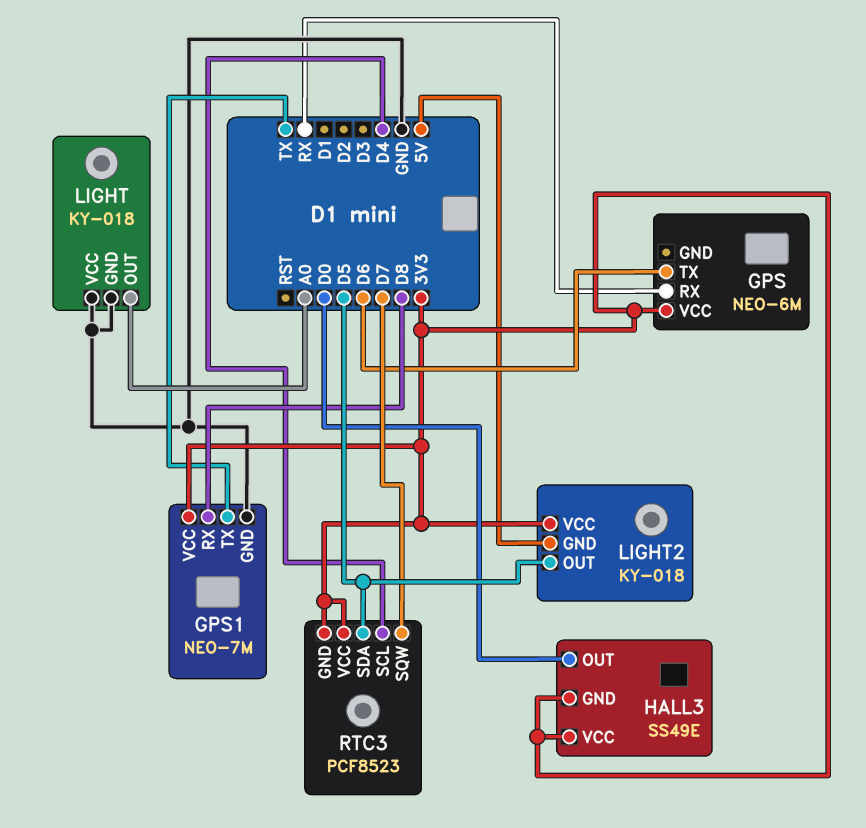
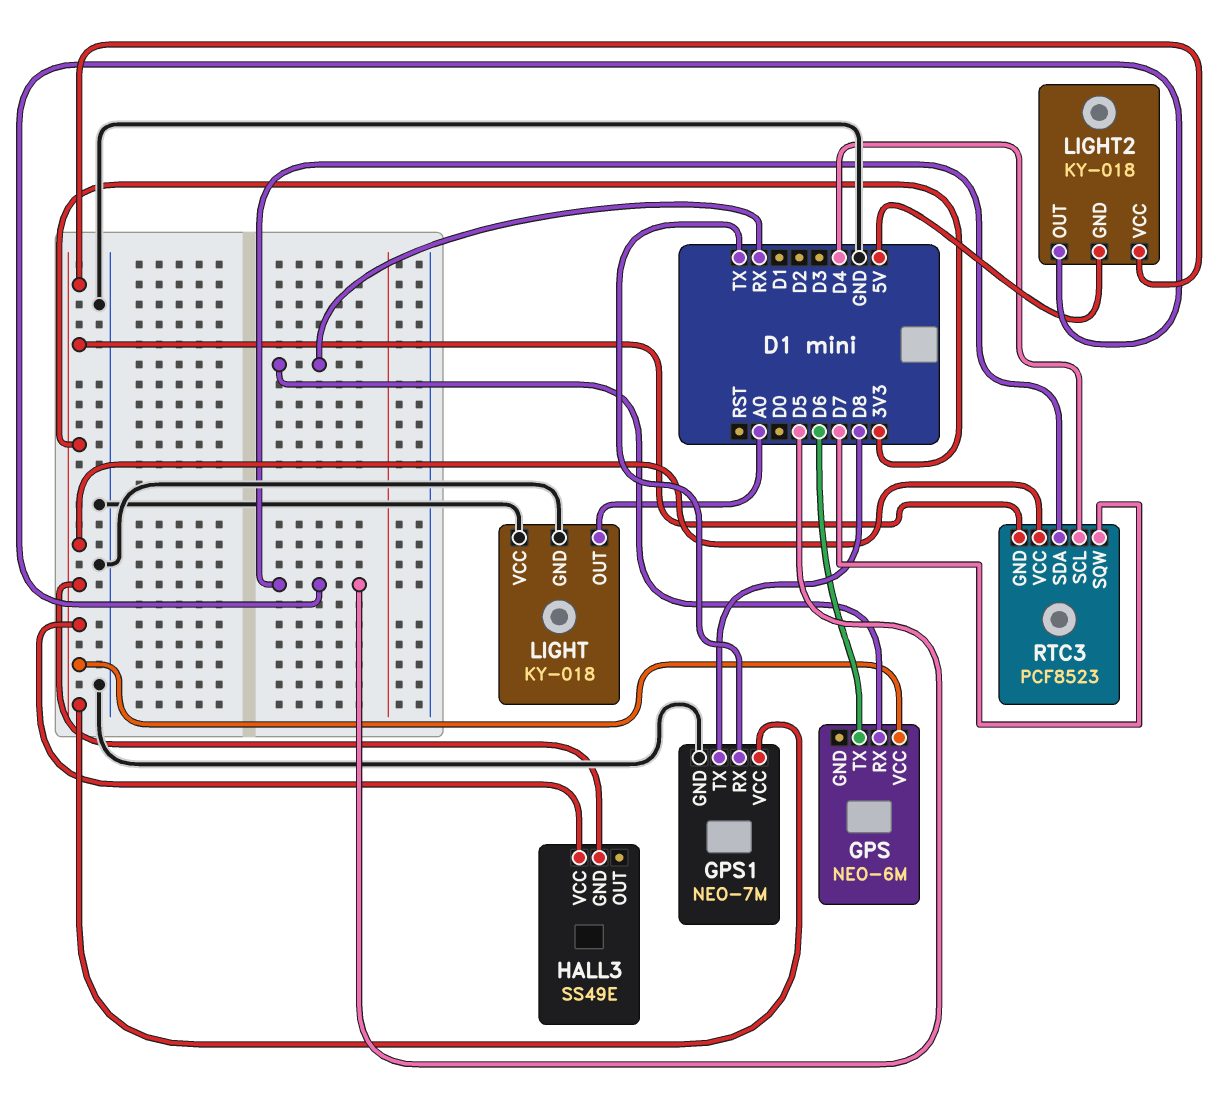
GPS1 pin RX: D8 -> TX
GPS1 pin TX: TX -> D8
HALL3 pin OUT: D0 -> none

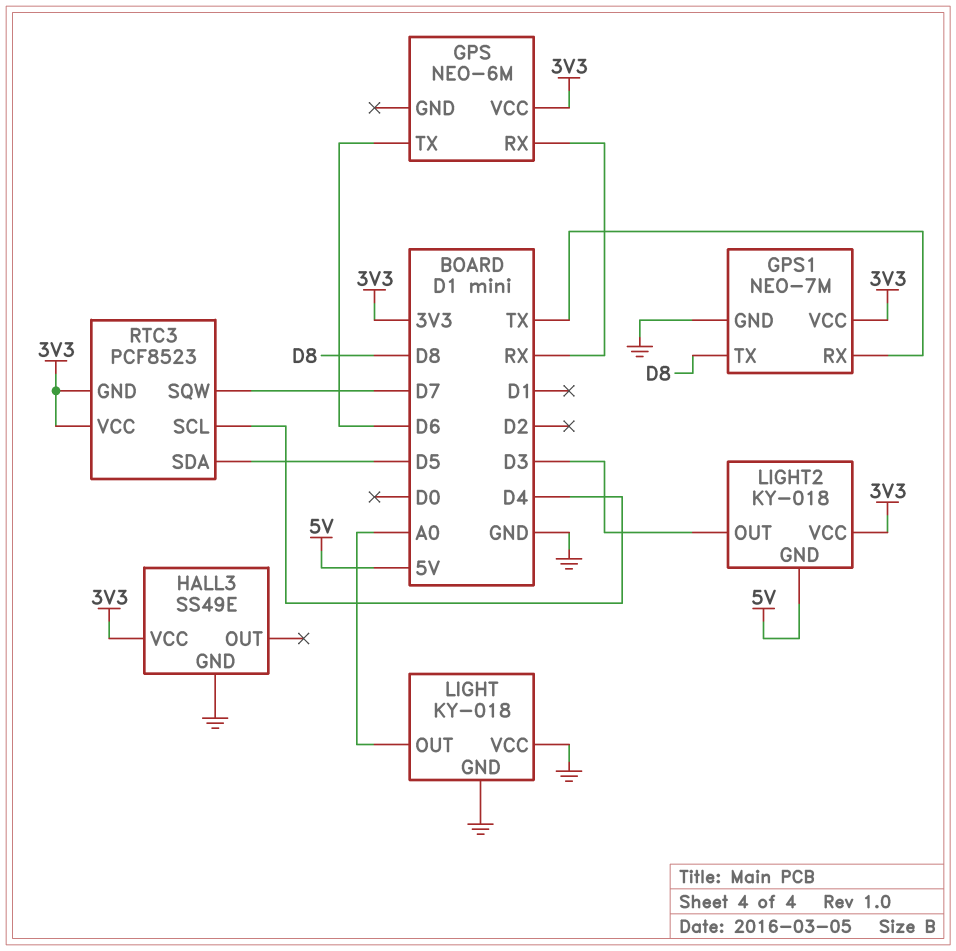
HALL3 pin GND: 3V3 -> GND
LIGHT2 pin OUT: D5 -> D3

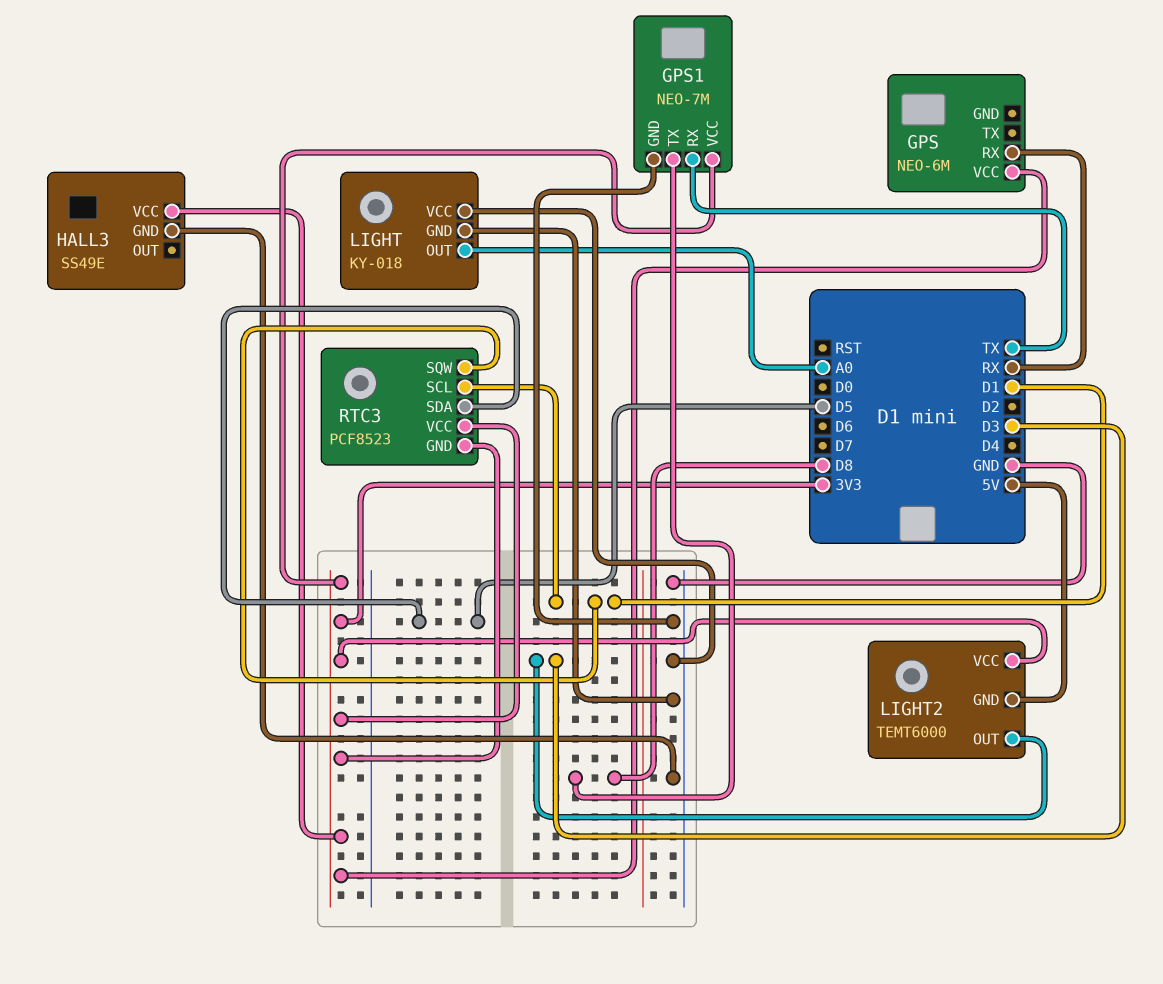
GPS pin TX: D6 -> none
LIGHT2: KY-018 -> TEMT6000
RTC3 pin SCL: D4 -> D1
RTC3 pin SQW: D7 -> D1

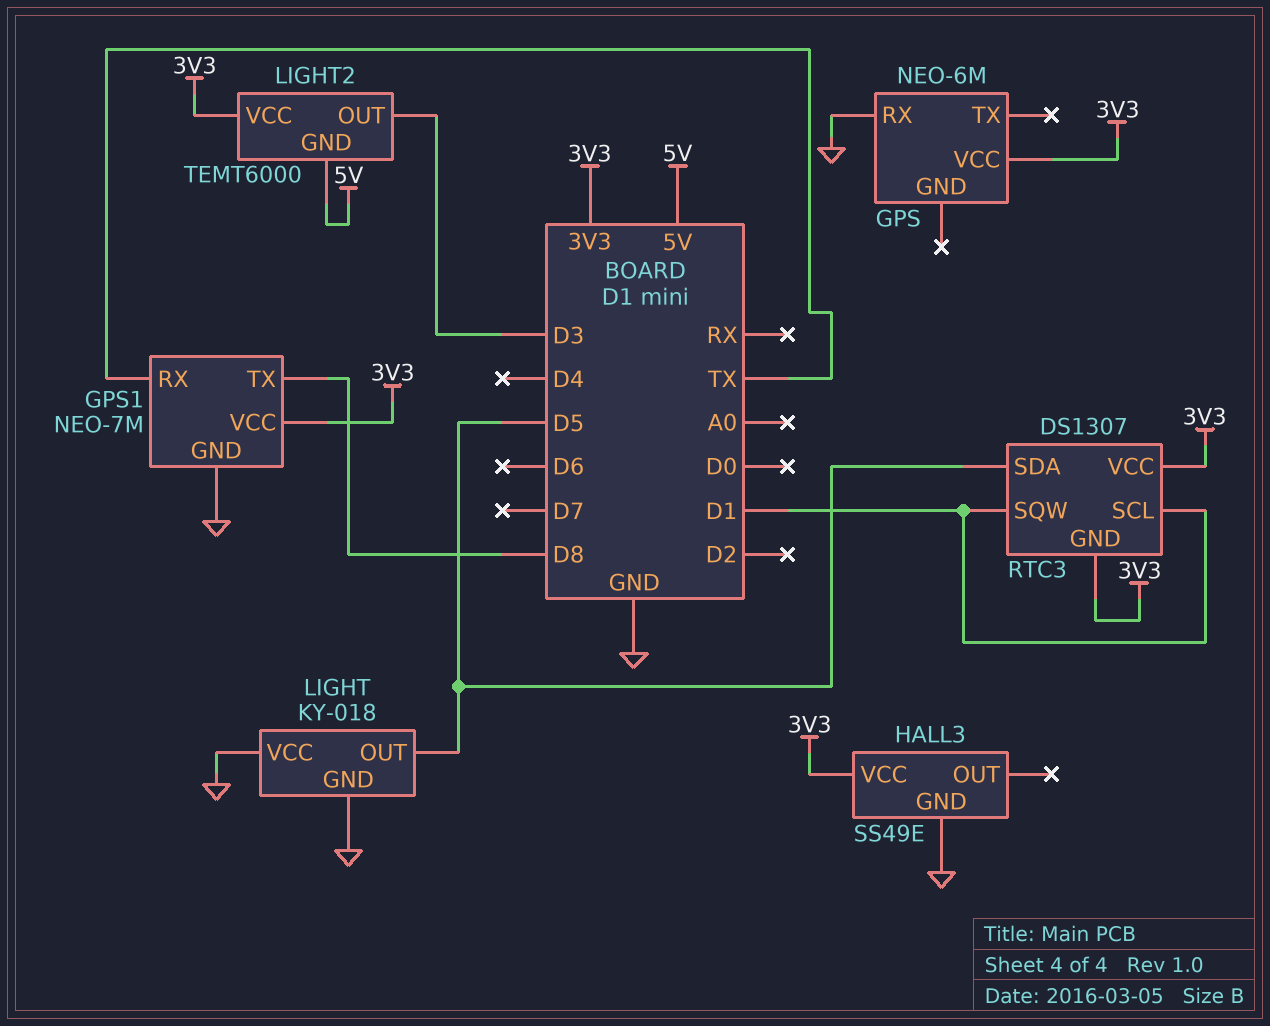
GPS pin RX: RX -> GND
LIGHT pin OUT: A0 -> D5
RTC3: PCF8523 -> DS1307

